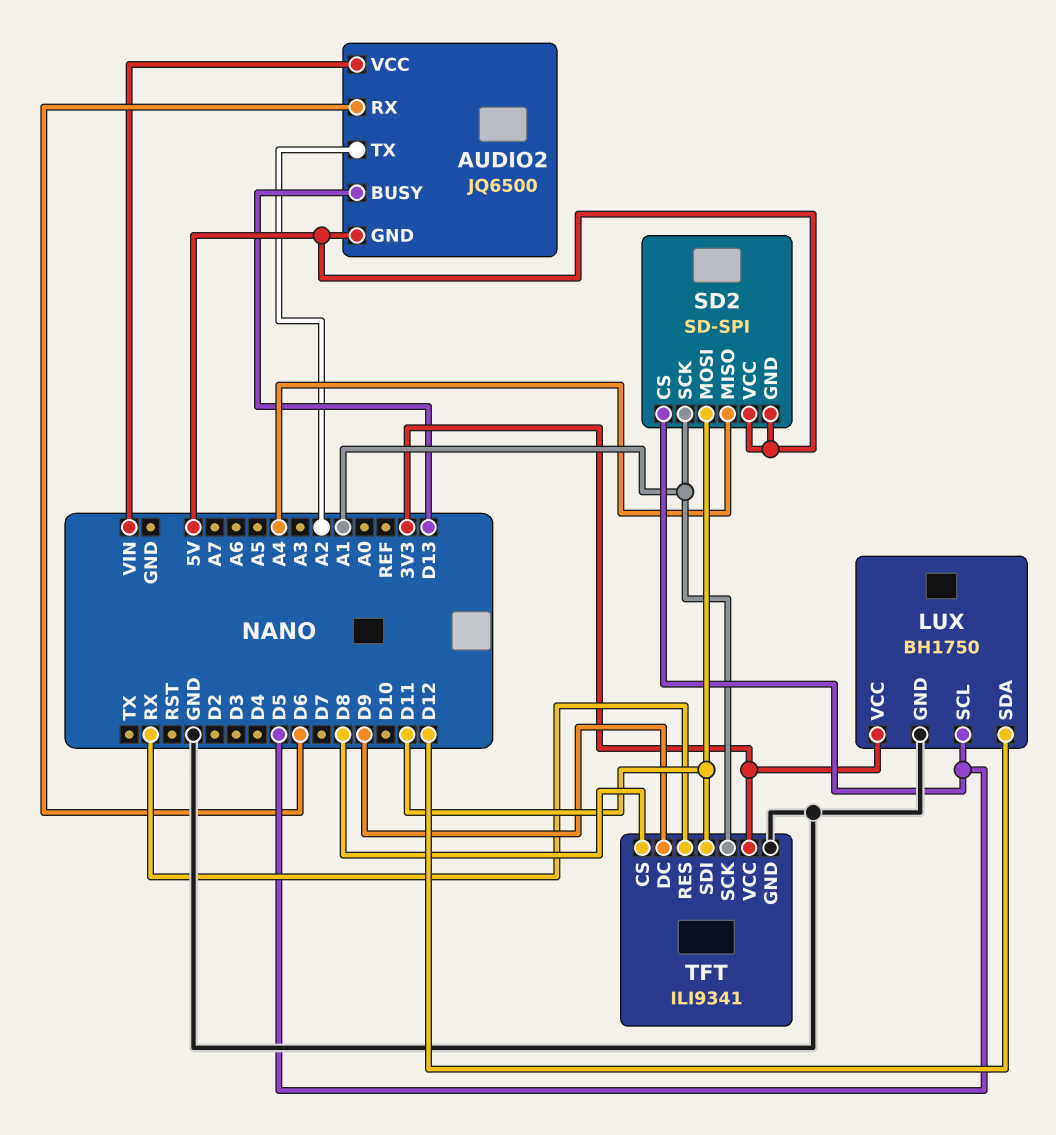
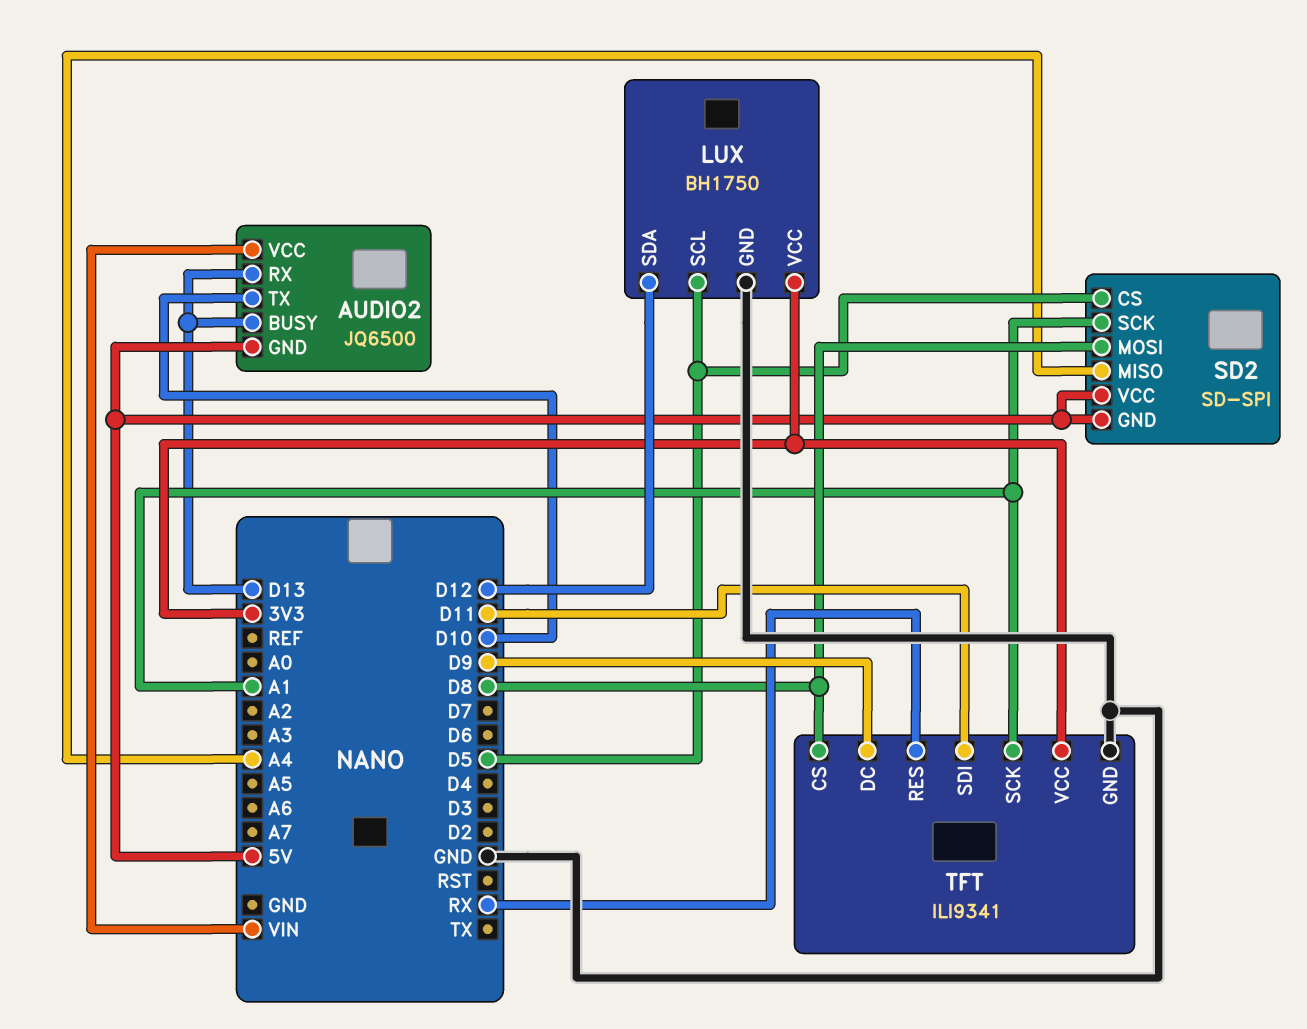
AUDIO2 pin RX: D6 -> D13
AUDIO2 pin TX: A2 -> D10
SD2 pin MOSI: D11 -> D8

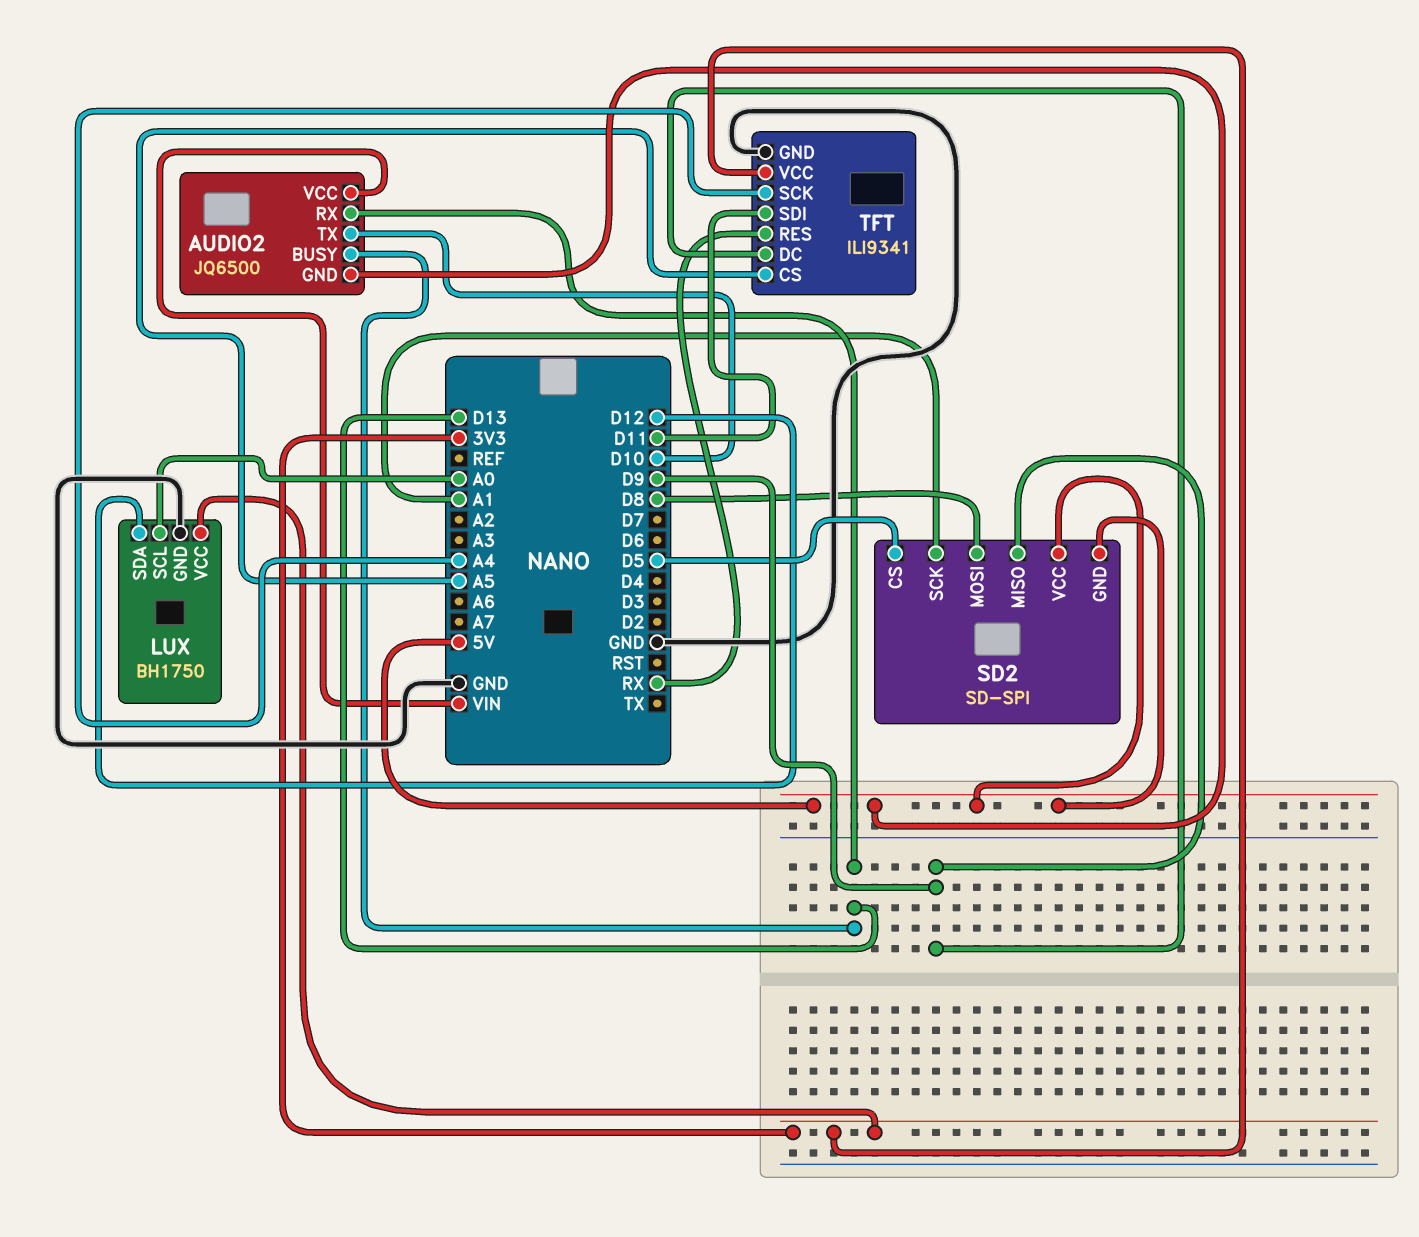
LUX pin SCL: D5 -> A0
SD2 pin MISO: A4 -> D9
TFT pin CS: D8 -> A5
TFT pin SCK: A1 -> A4

